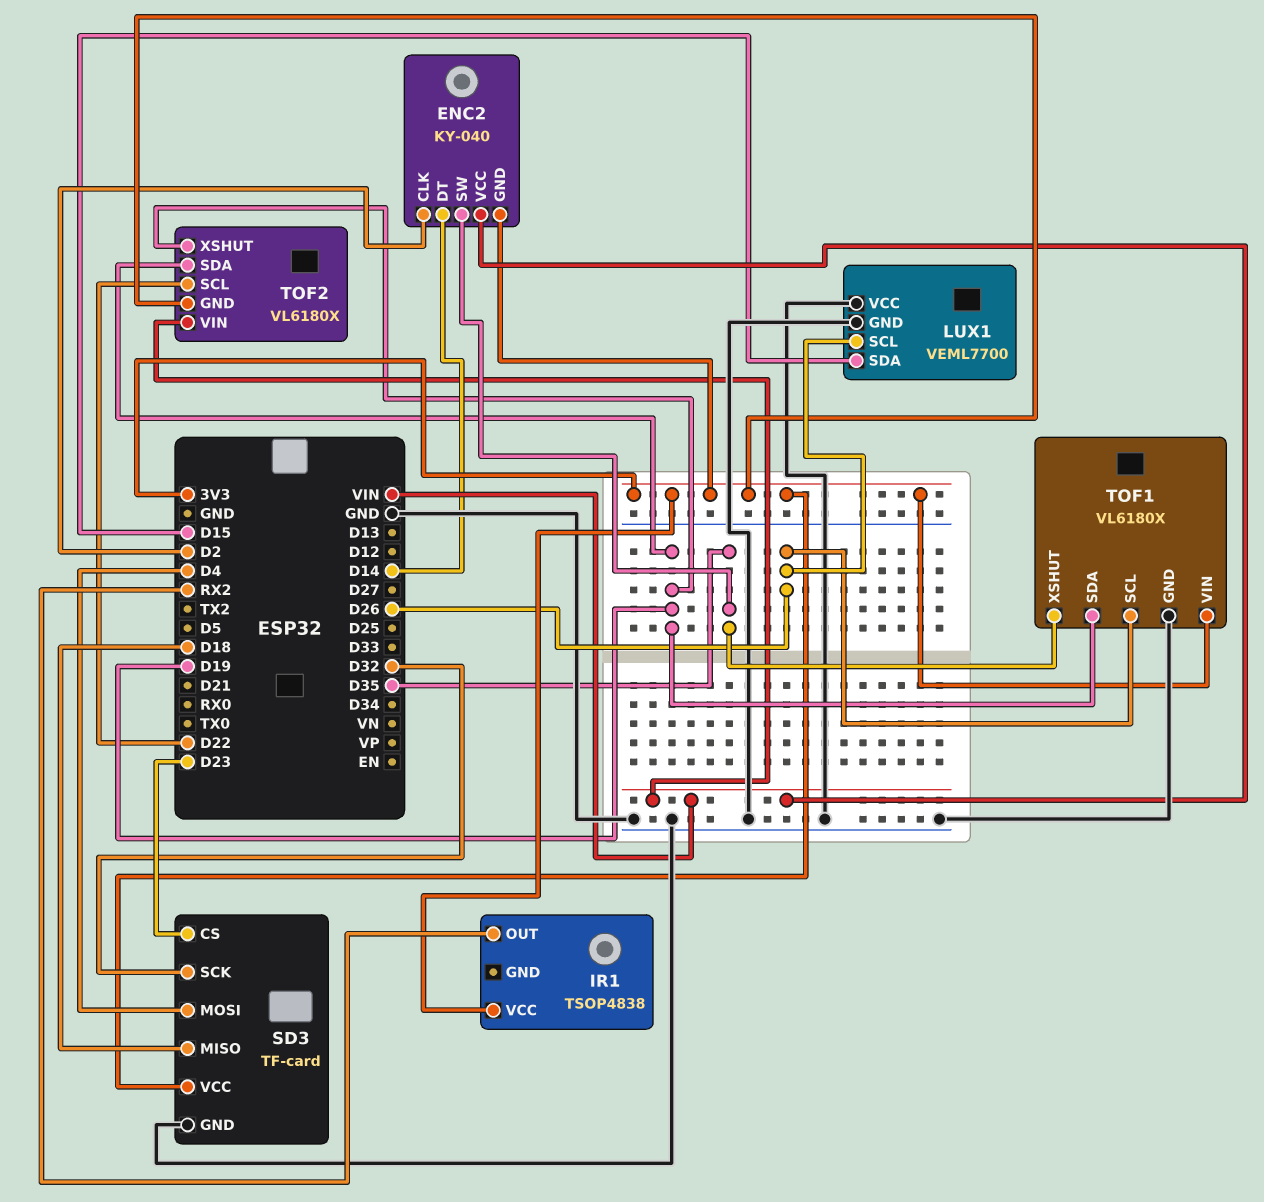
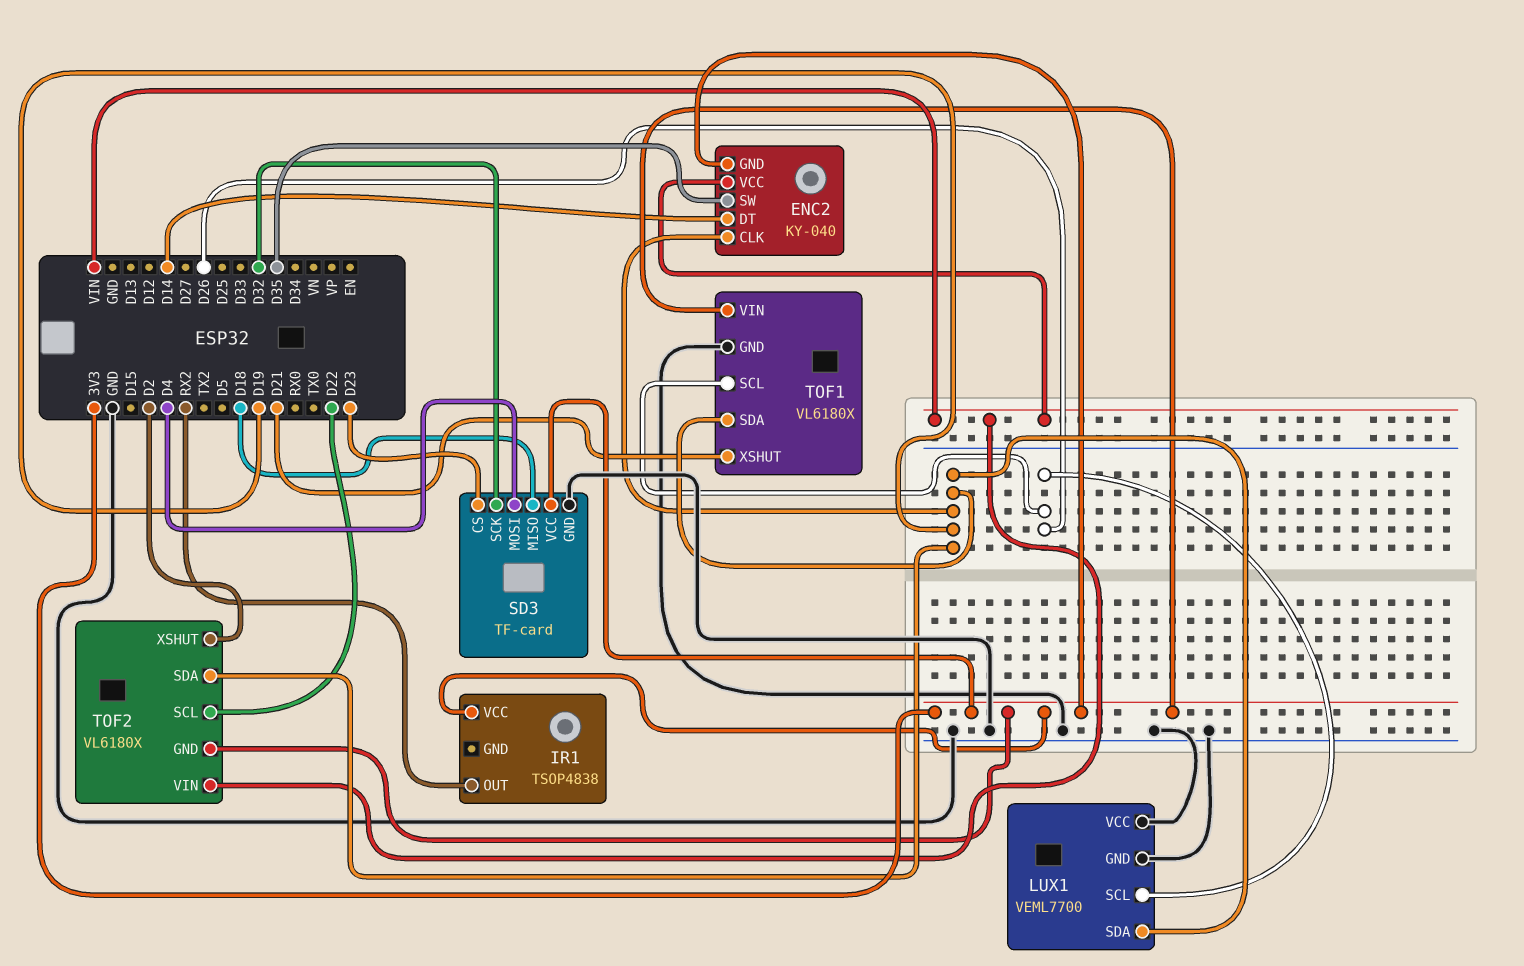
ENC2 pin CLK: D2 -> D19
LUX1 pin SDA: D15 -> D19
TOF1 pin XSHUT: D35 -> D21
TOF2 pin XSHUT: D19 -> D2

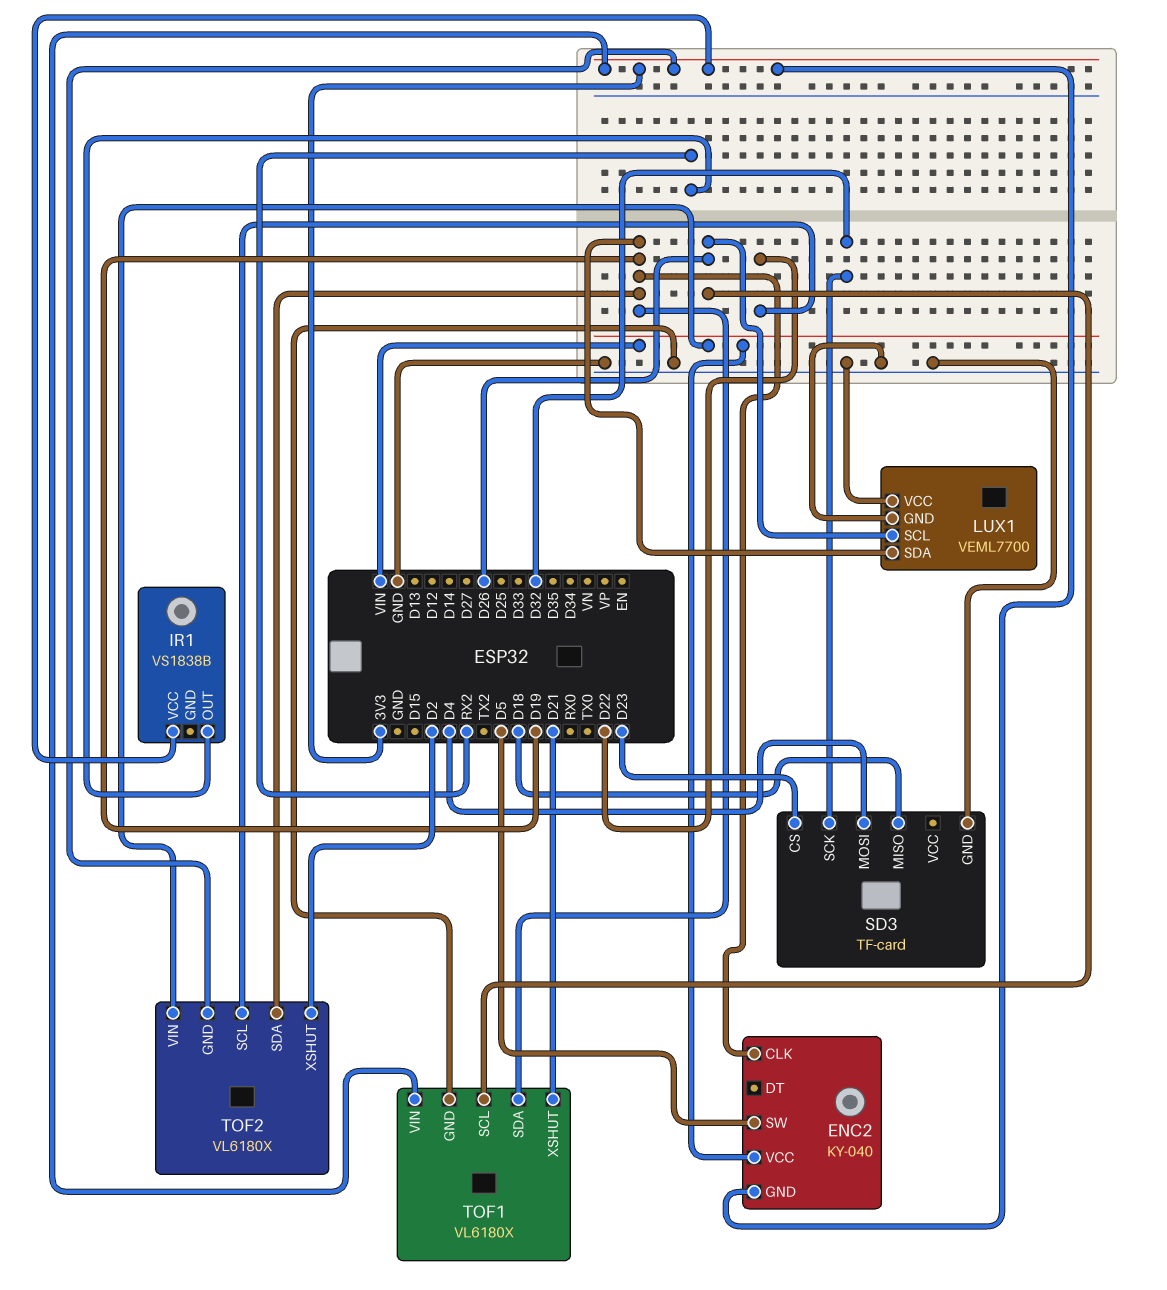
ENC2 pin DT: D14 -> none
ENC2 pin SW: D35 -> D5
IR1: TSOP4838 -> VS1838B
SD3 pin VCC: 3V3 -> none

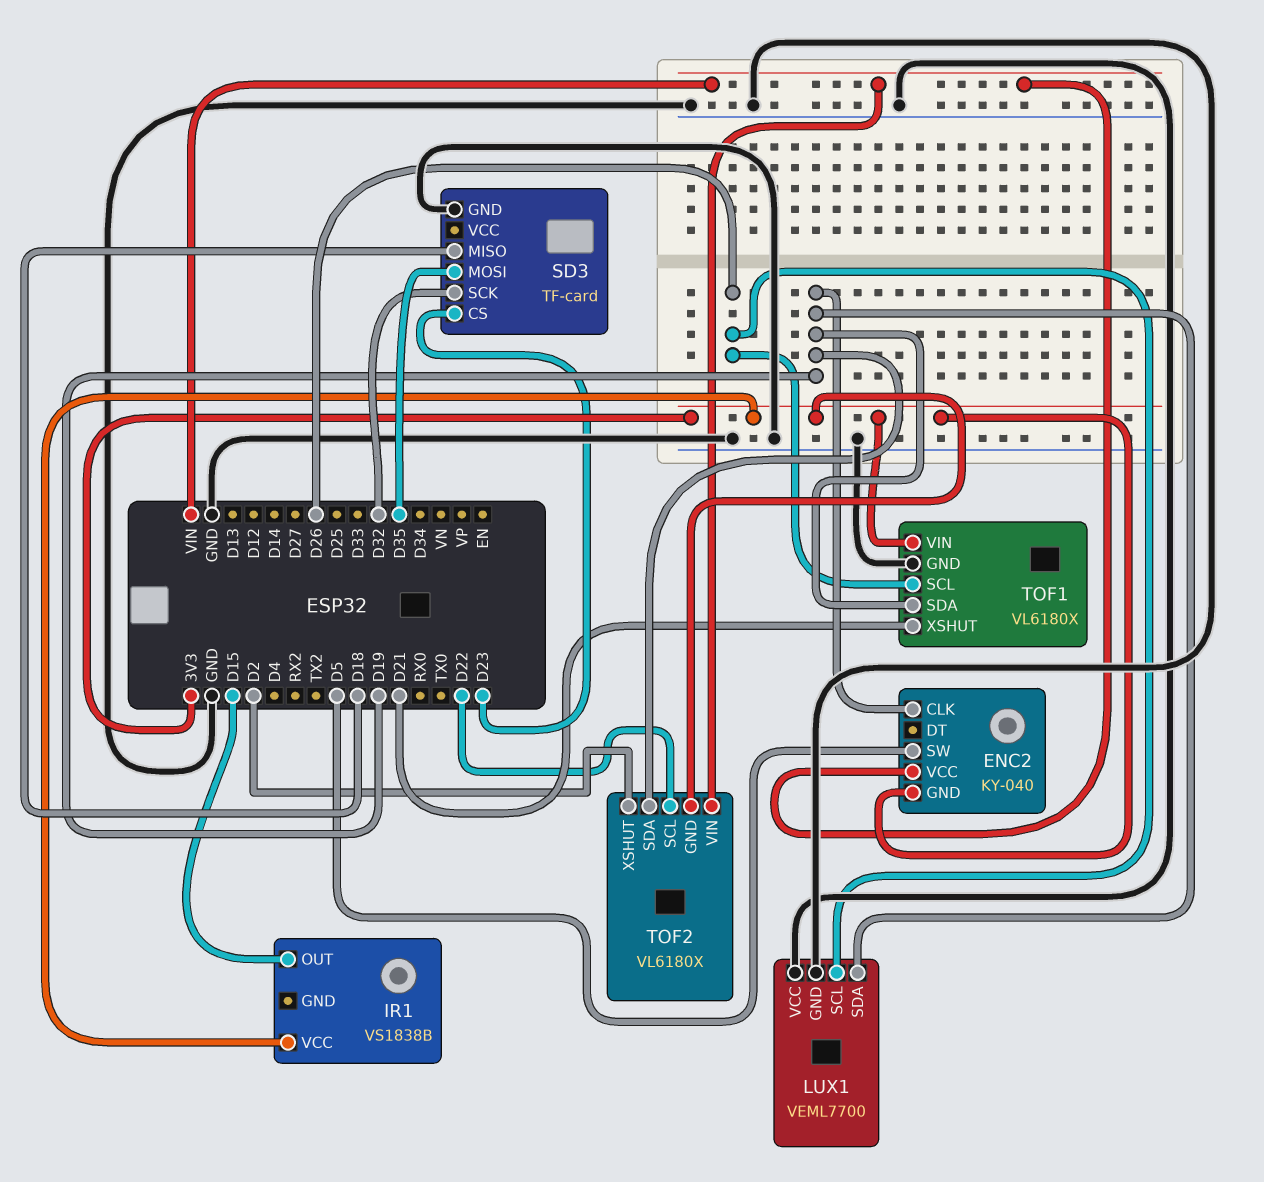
IR1 pin OUT: RX2 -> D15
SD3 pin MOSI: D4 -> D35

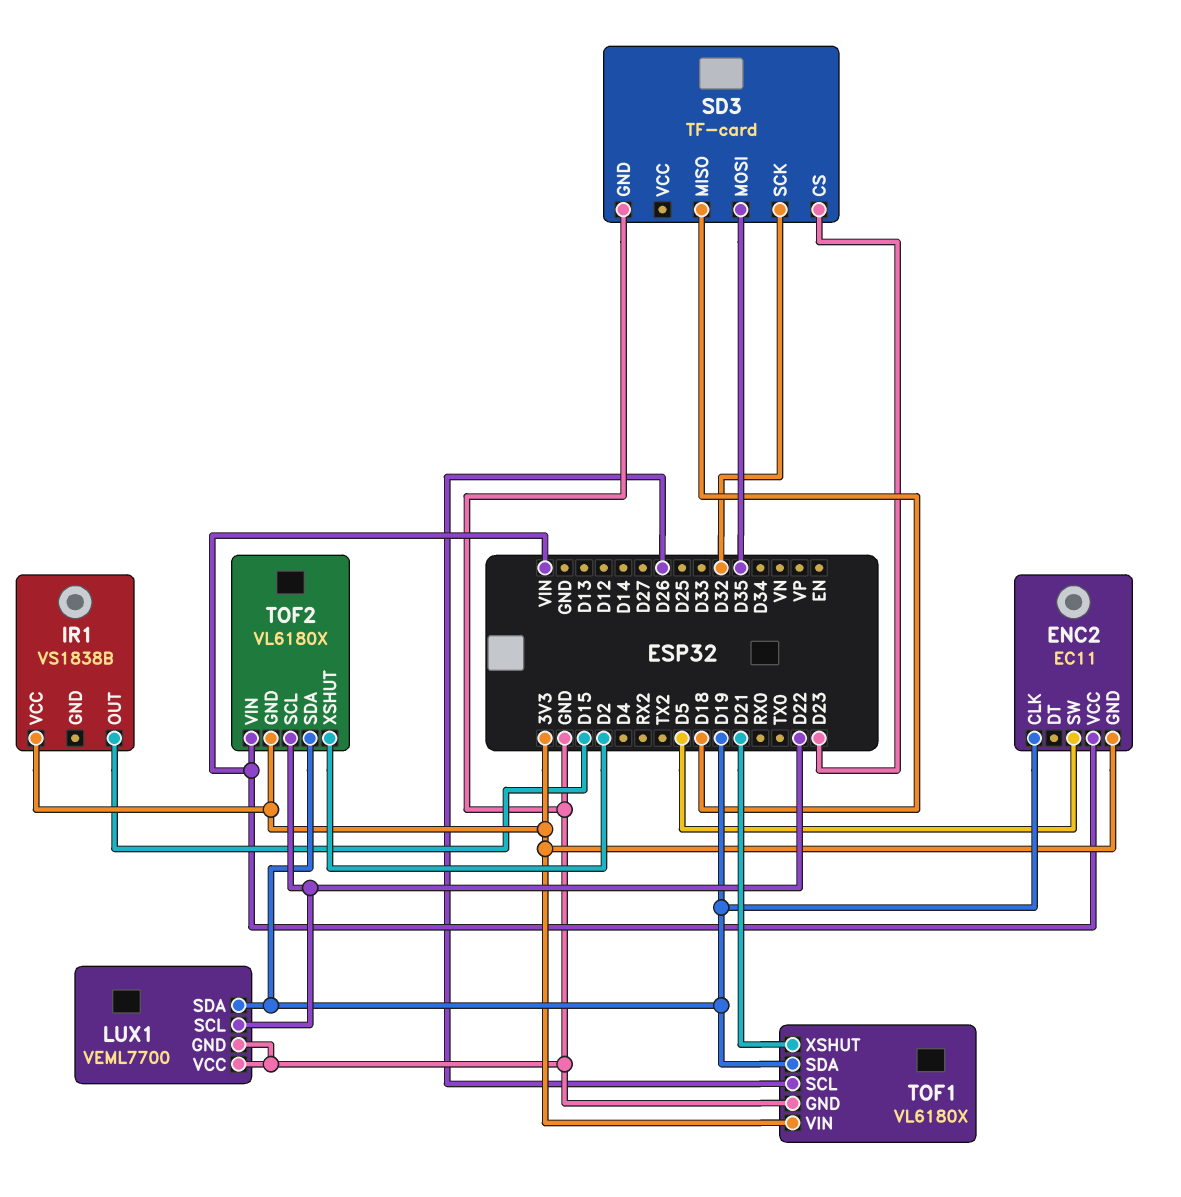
ENC2: KY-040 -> EC11
LUX1 pin SCL: D26 -> D22

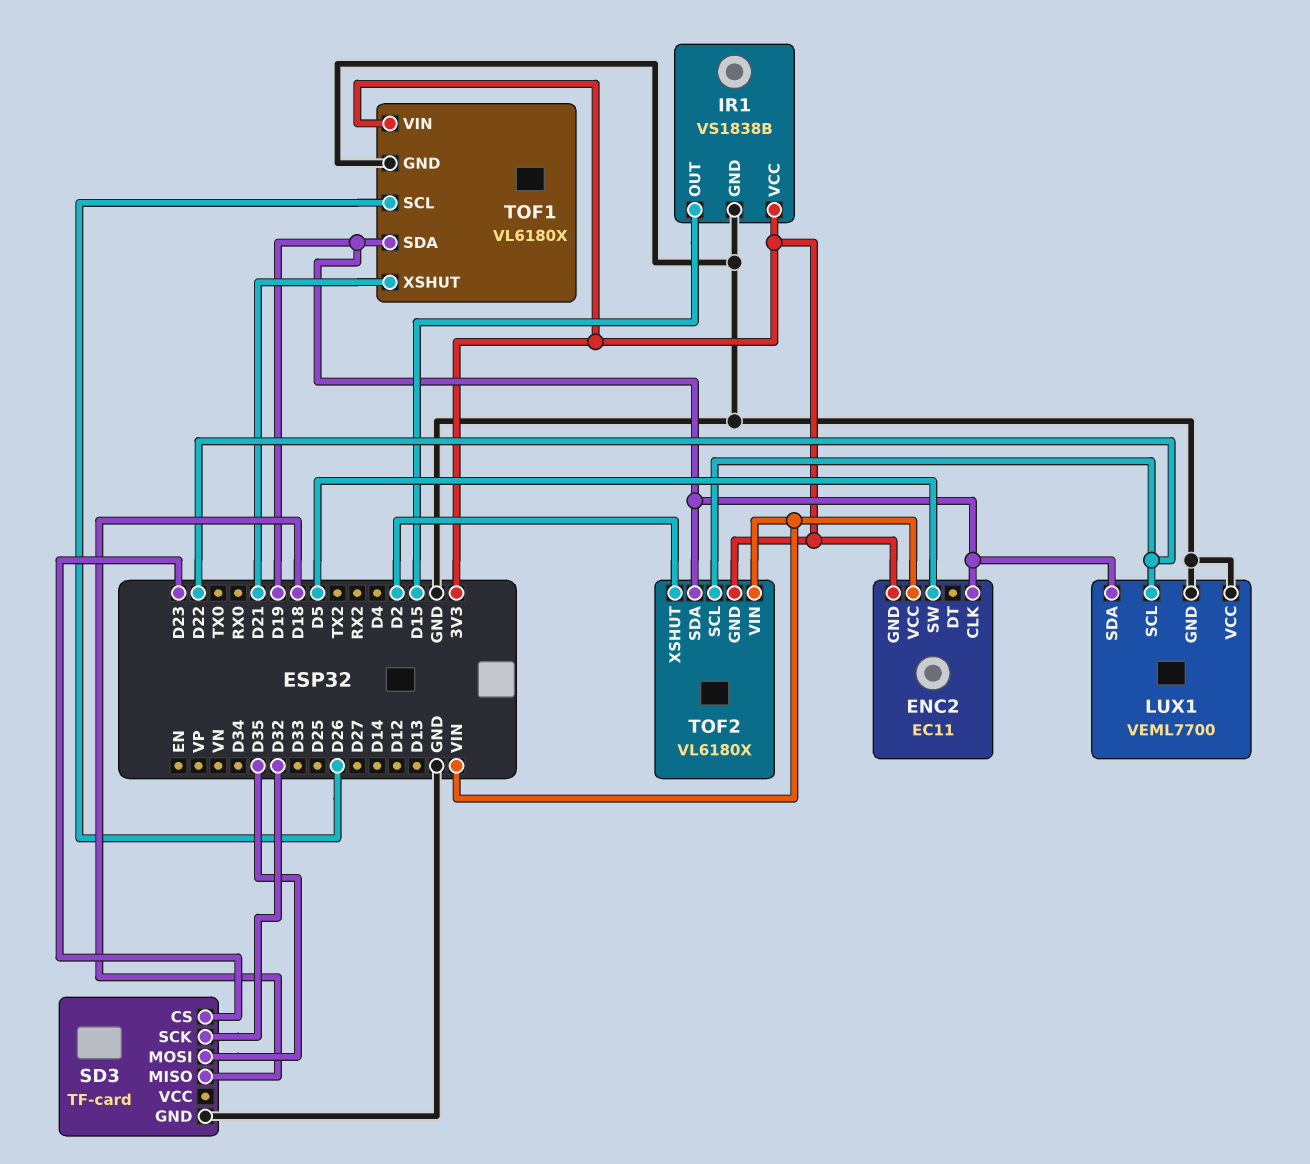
IR1 pin GND: none -> GND

